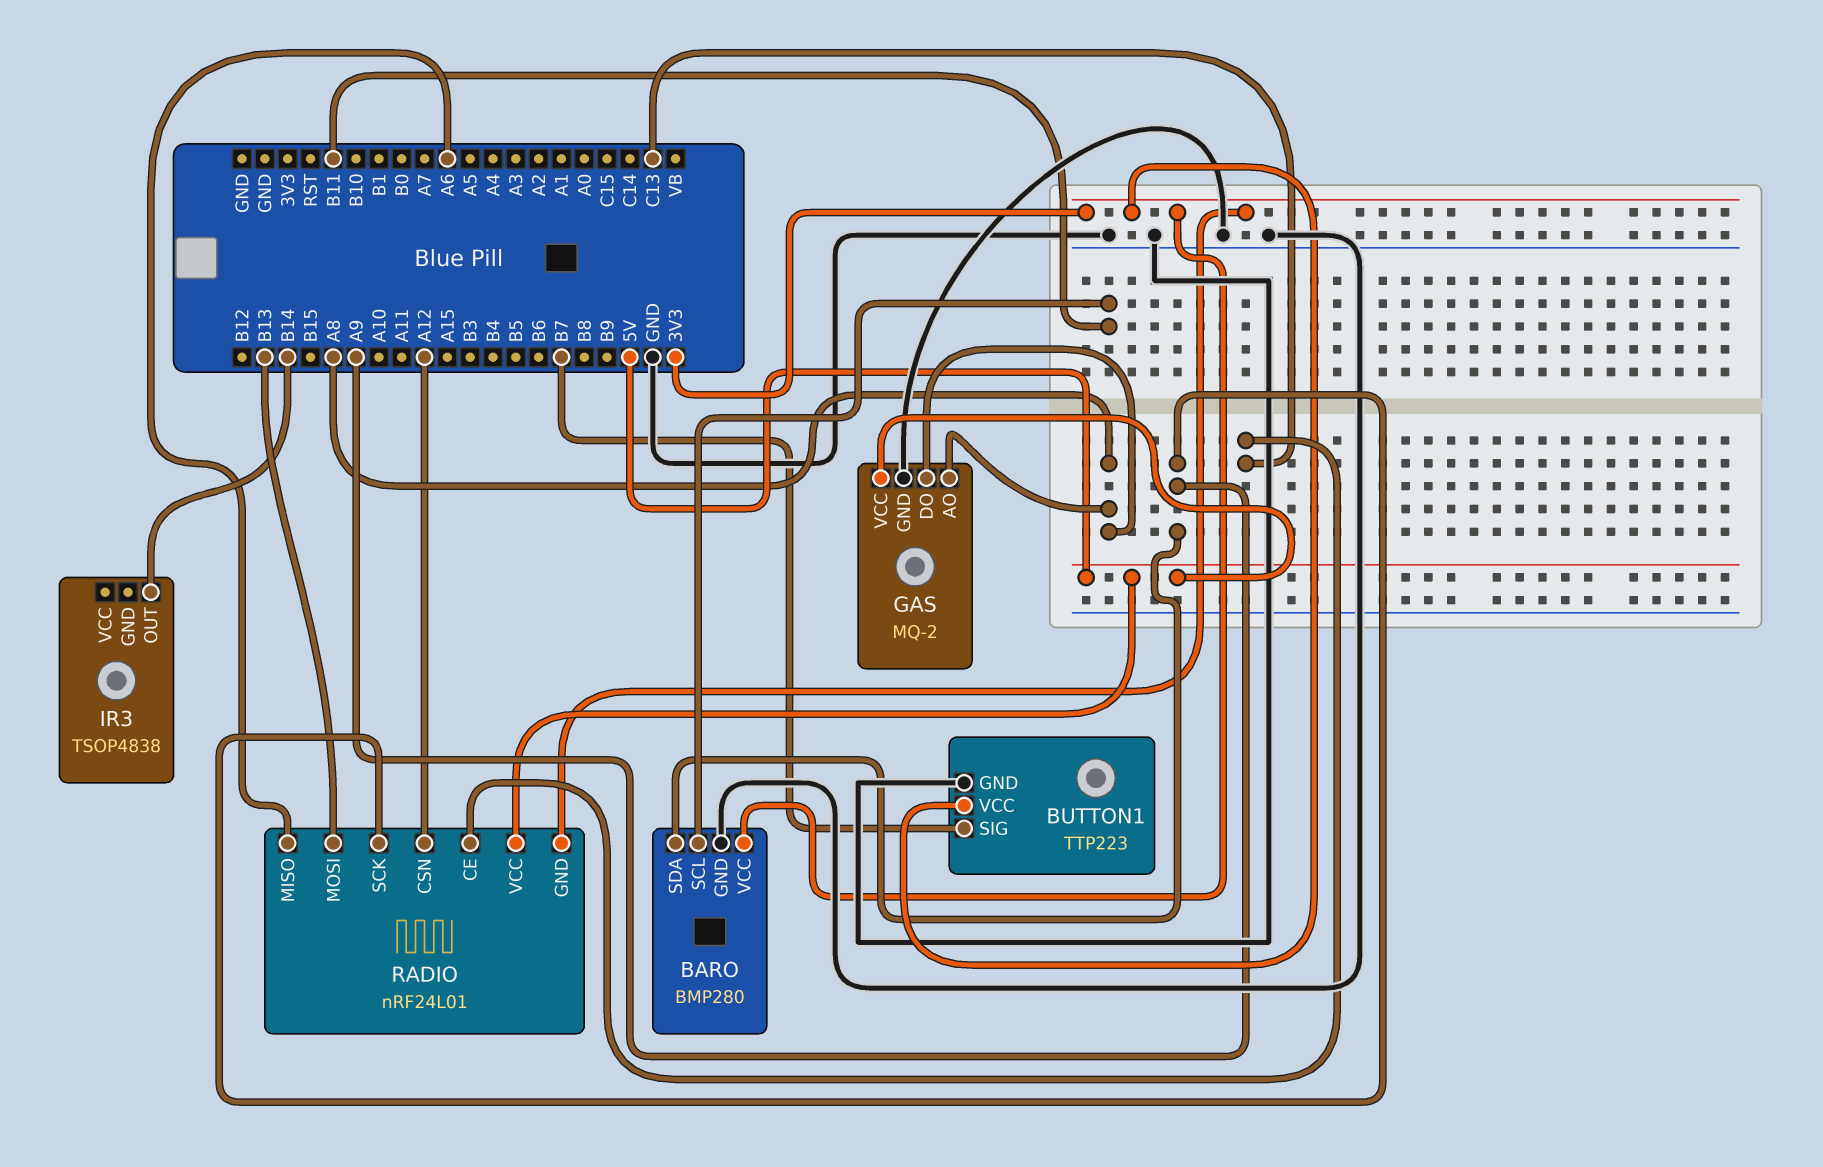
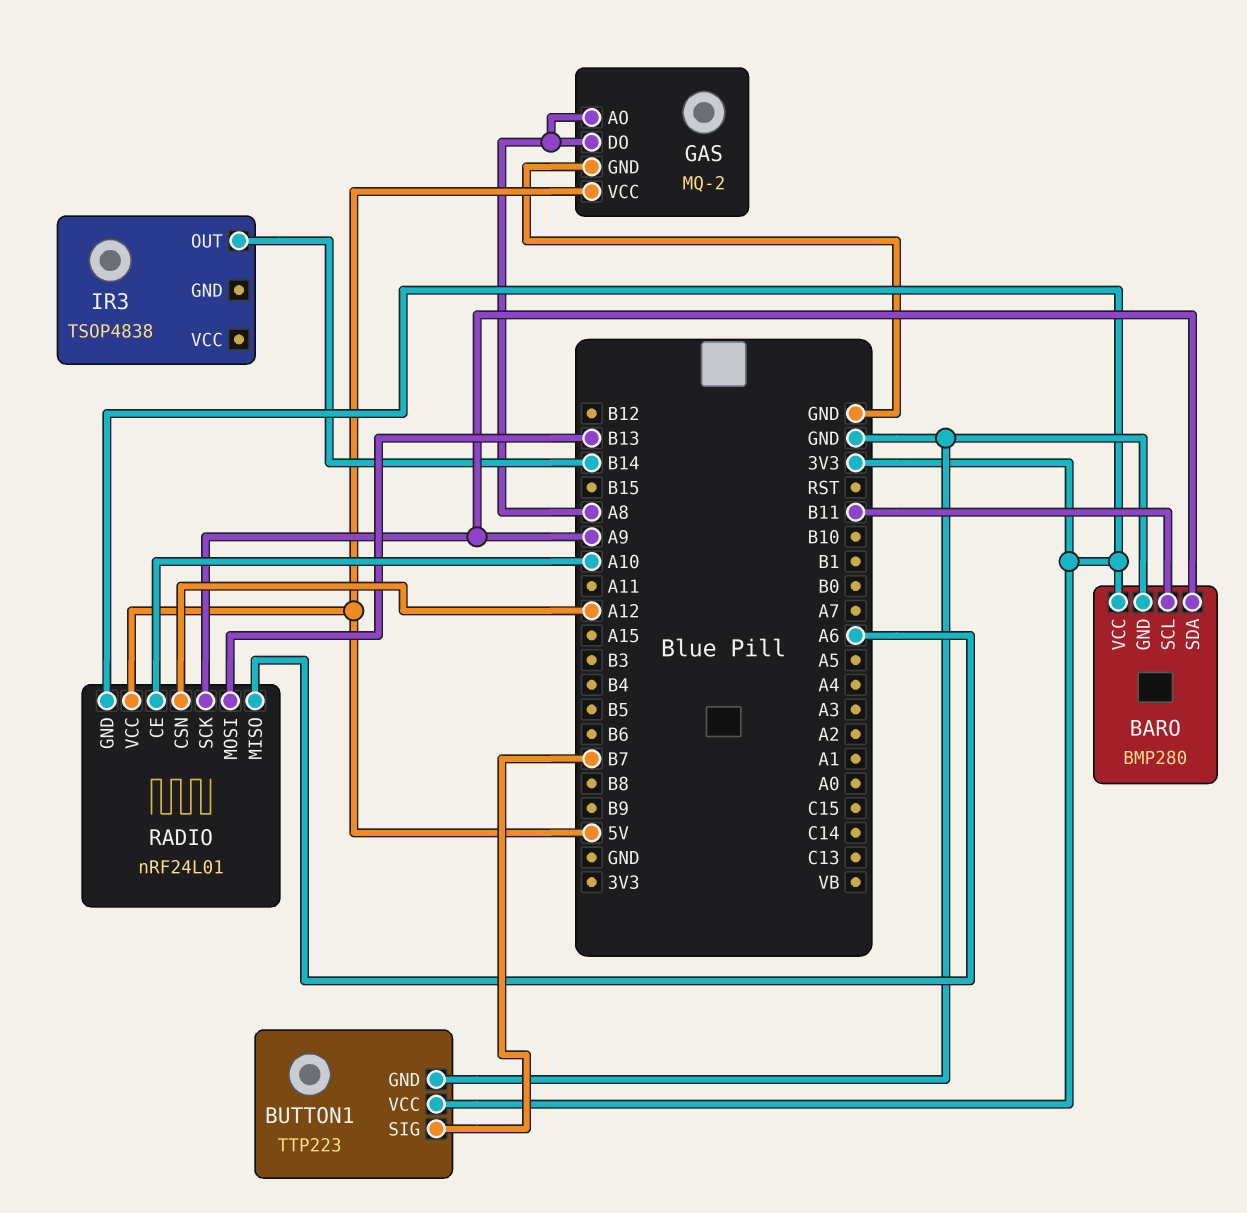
RADIO pin CE: C13 -> A10

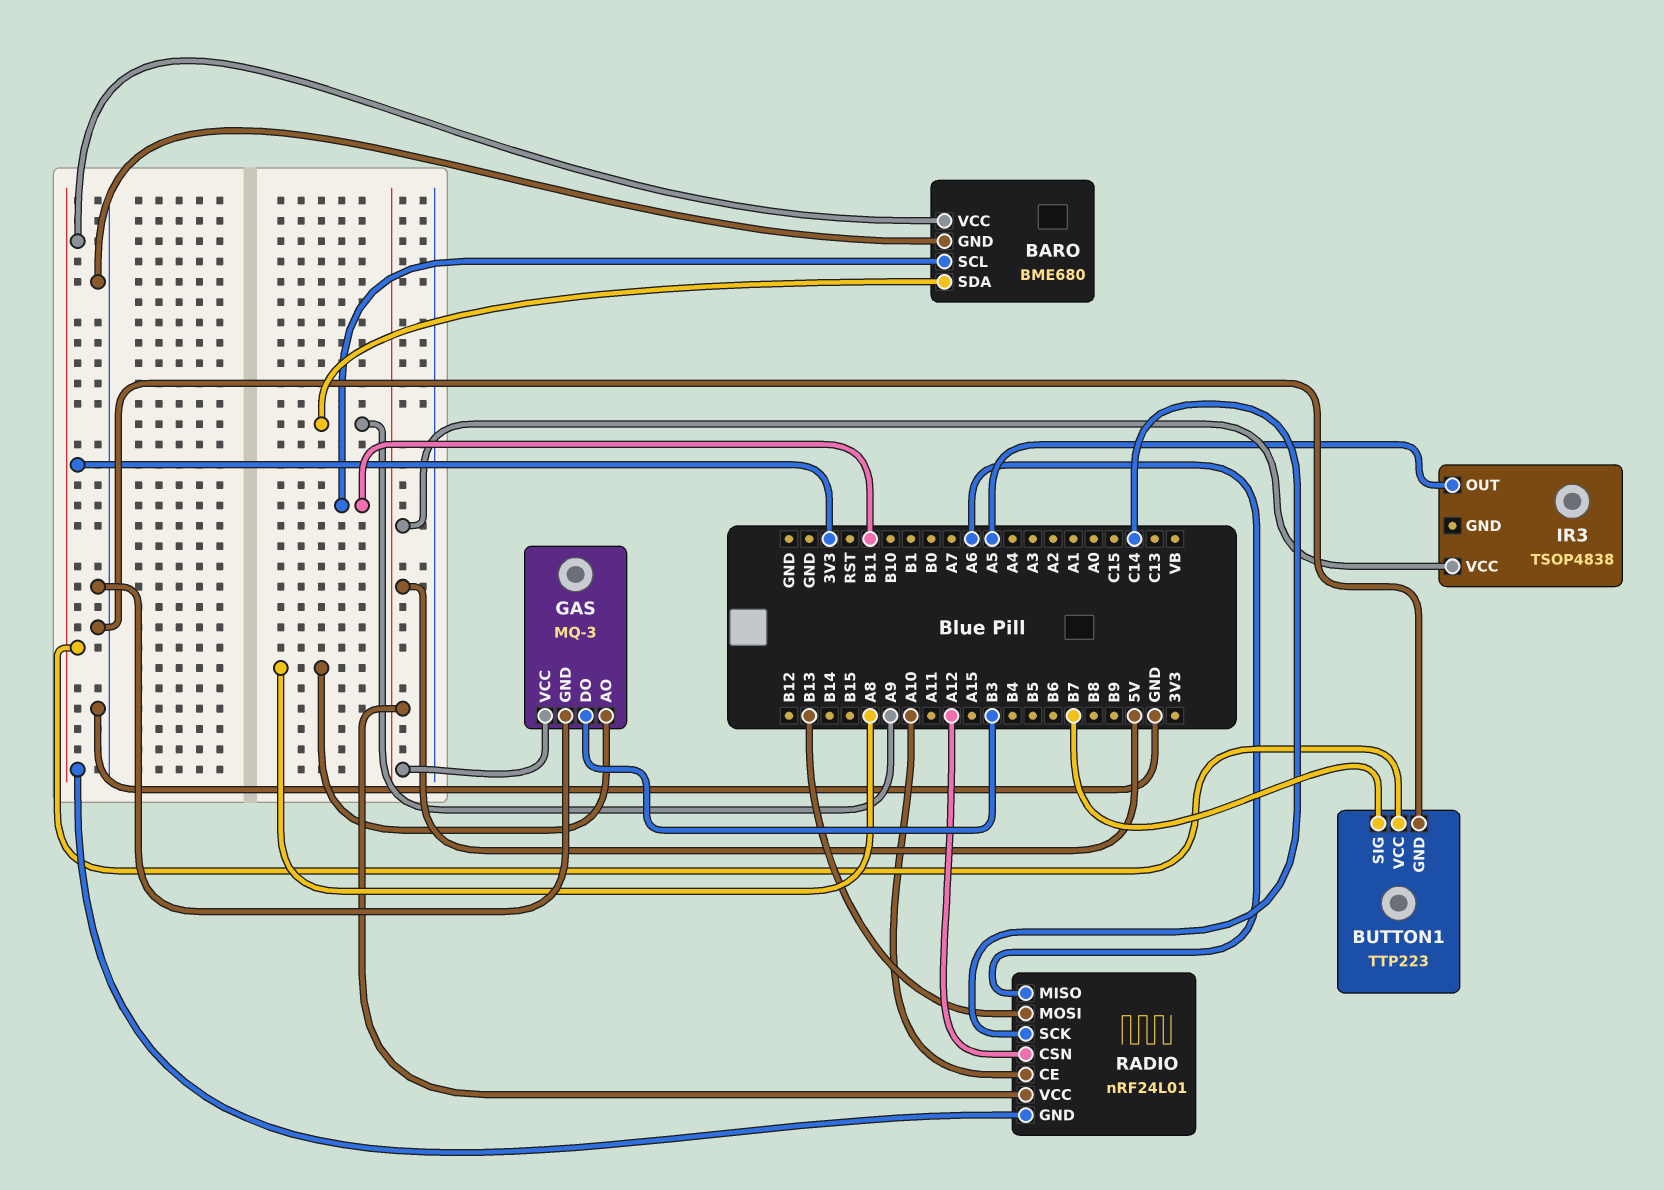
BARO: BMP280 -> BME680
GAS: MQ-2 -> MQ-3
GAS pin DO: A8 -> B3
IR3 pin OUT: B14 -> A5
IR3 pin VCC: none -> 5V
RADIO pin SCK: A9 -> C14

